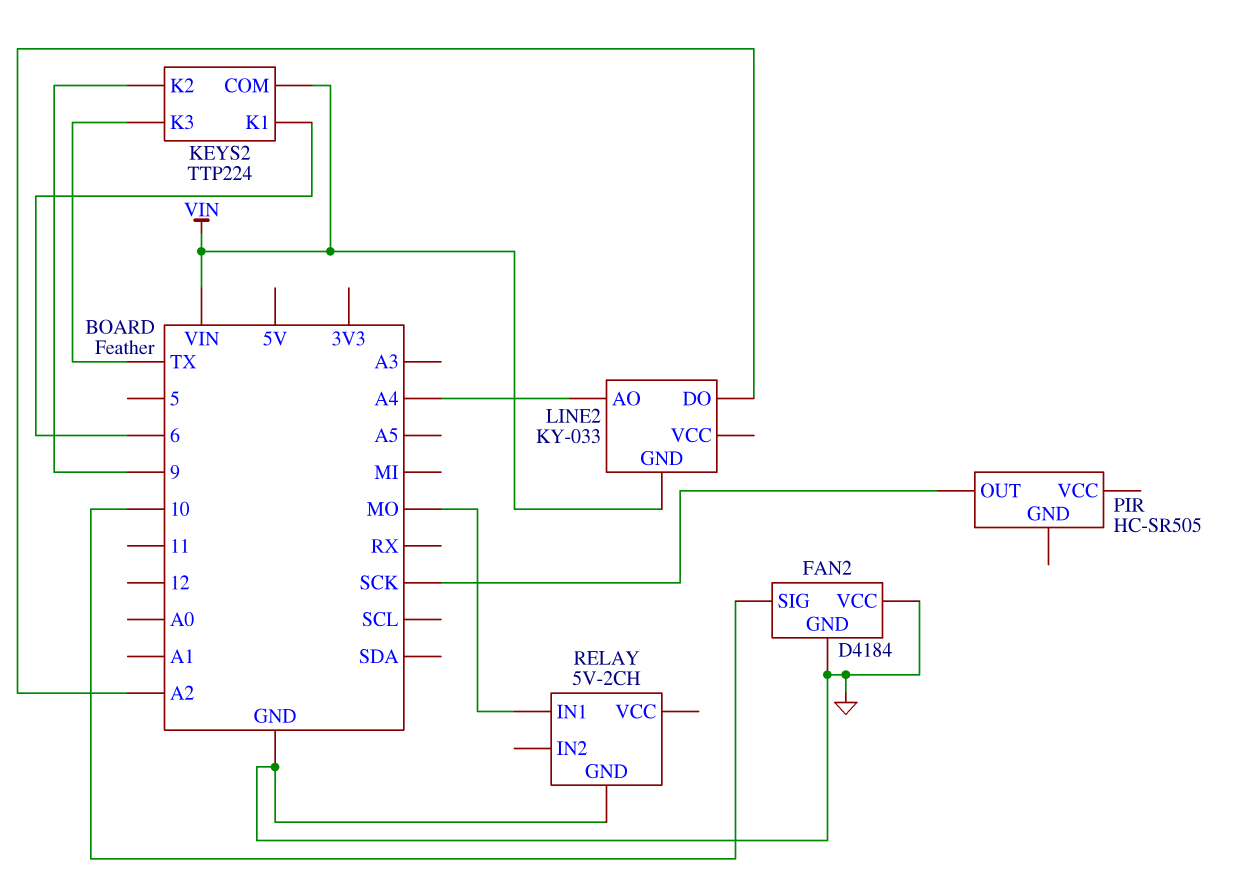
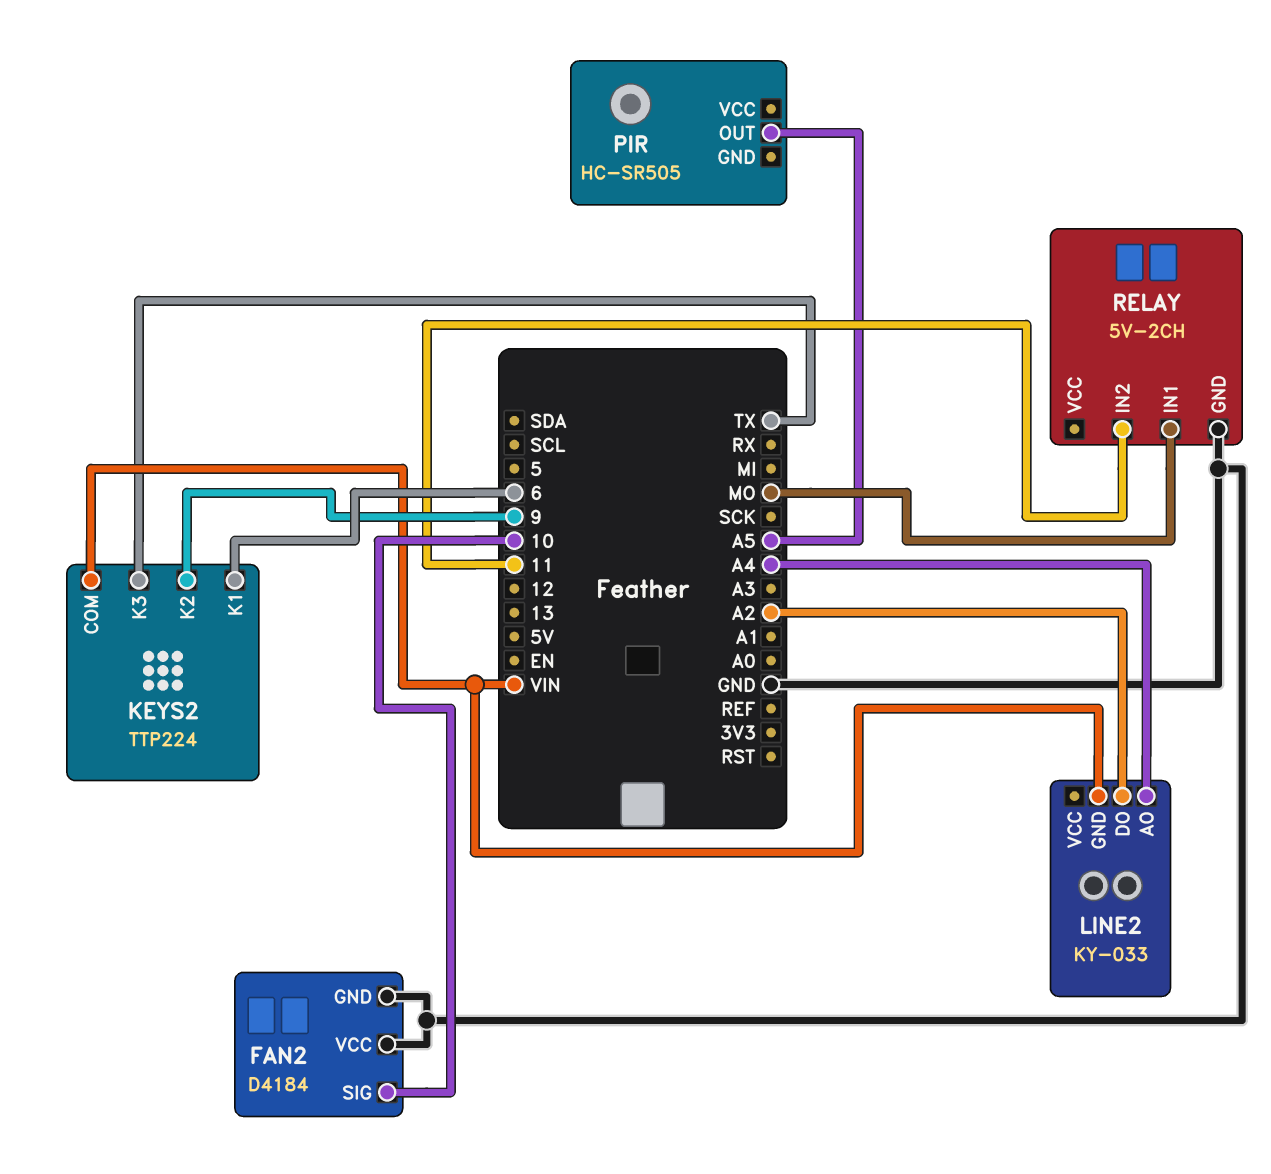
PIR pin OUT: SCK -> A5
RELAY pin IN2: none -> 11

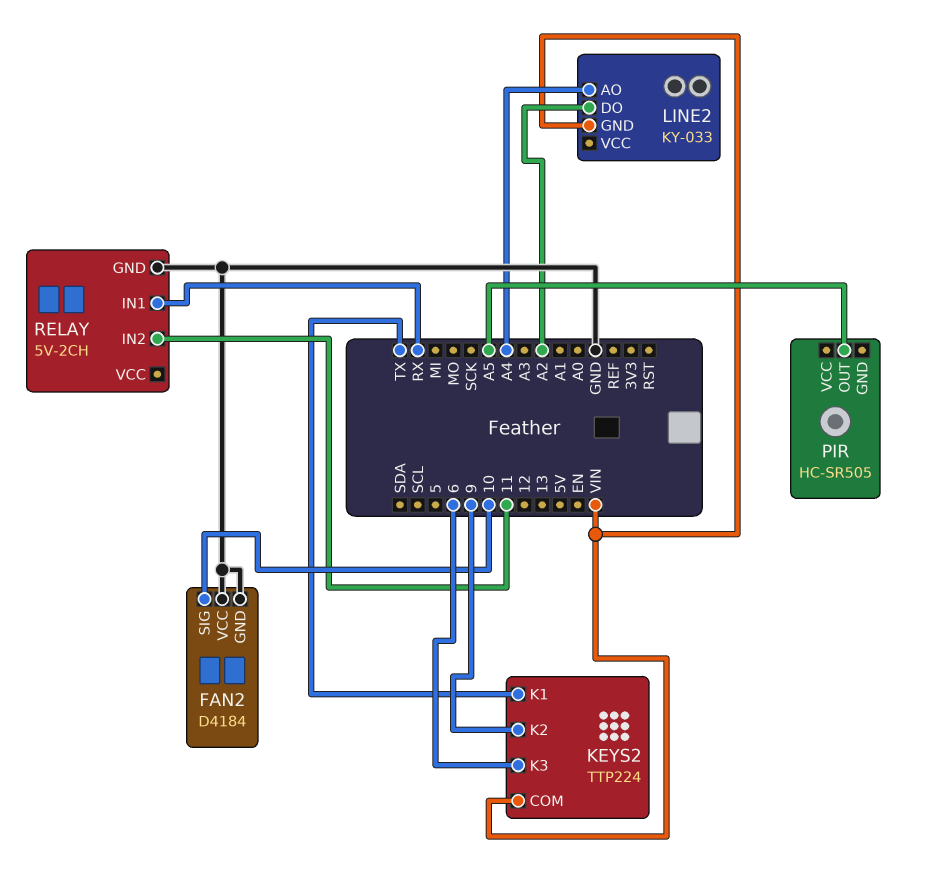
KEYS2 pin K1: 6 -> TX
KEYS2 pin K3: TX -> 6
RELAY pin IN1: MO -> RX

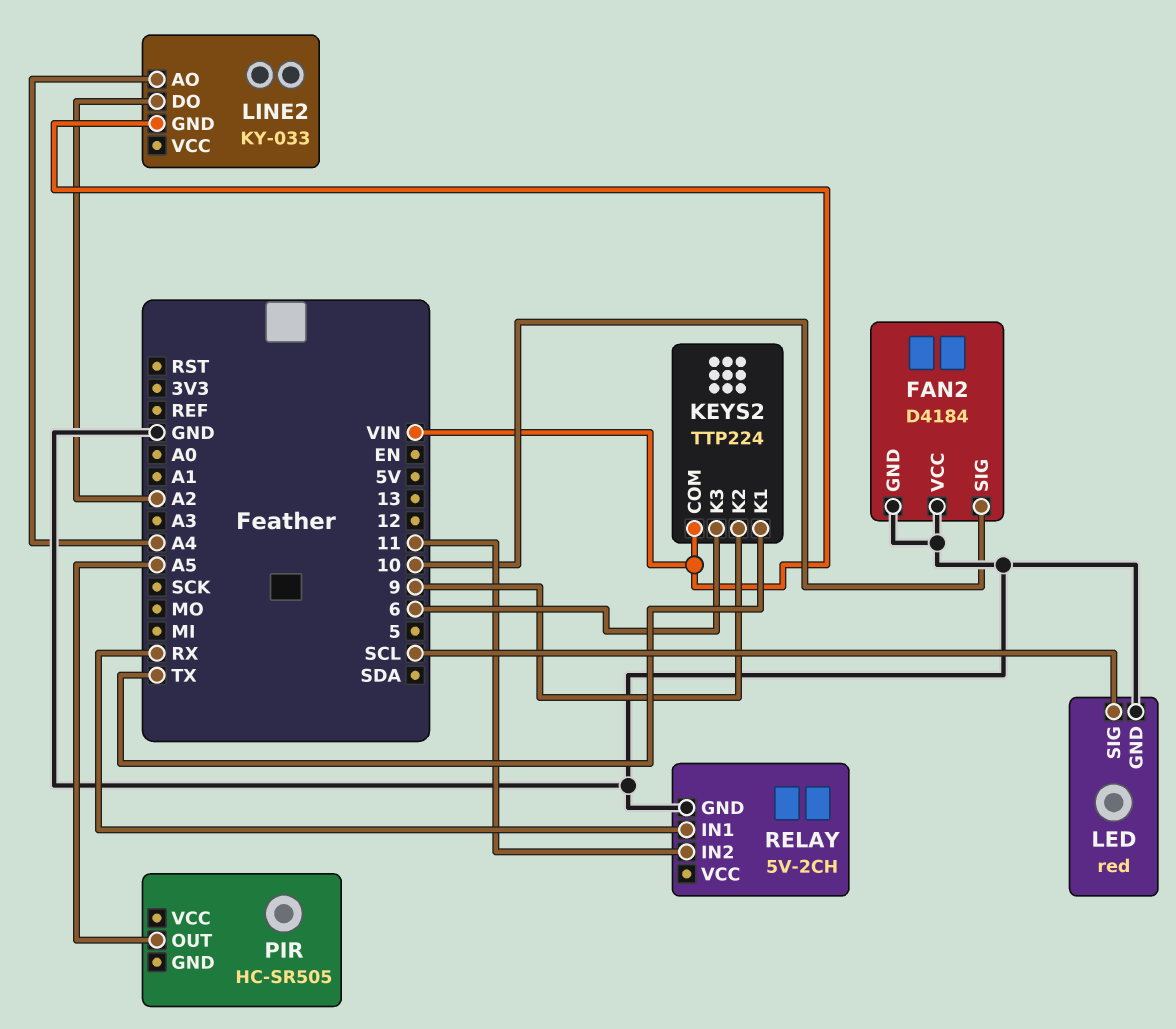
LED: none -> red
LED pin GND: none -> GND
LED pin SIG: none -> SCL

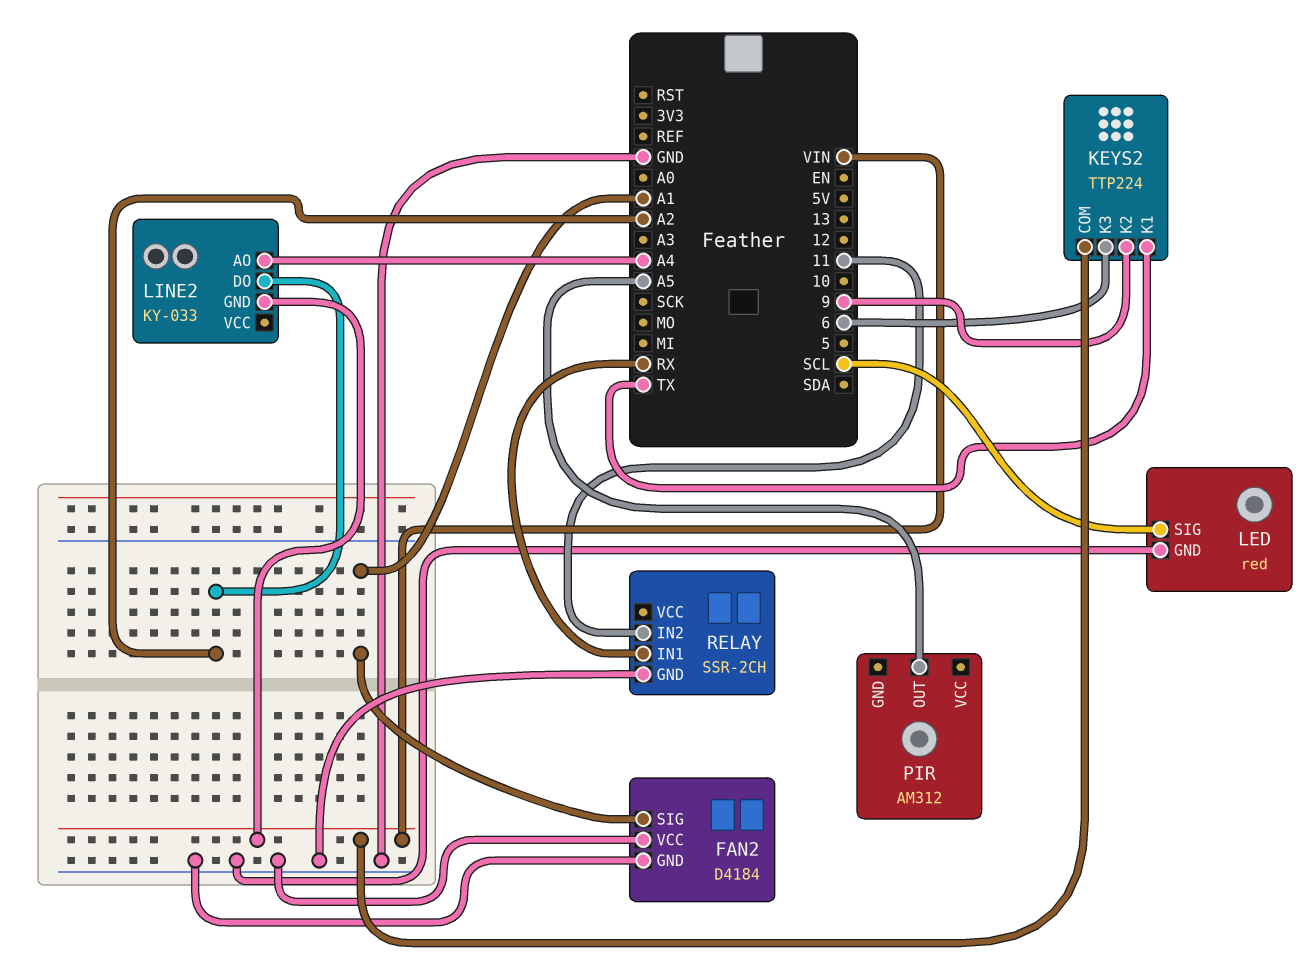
FAN2 pin SIG: 10 -> A1
PIR: HC-SR505 -> AM312
RELAY: 5V-2CH -> SSR-2CH

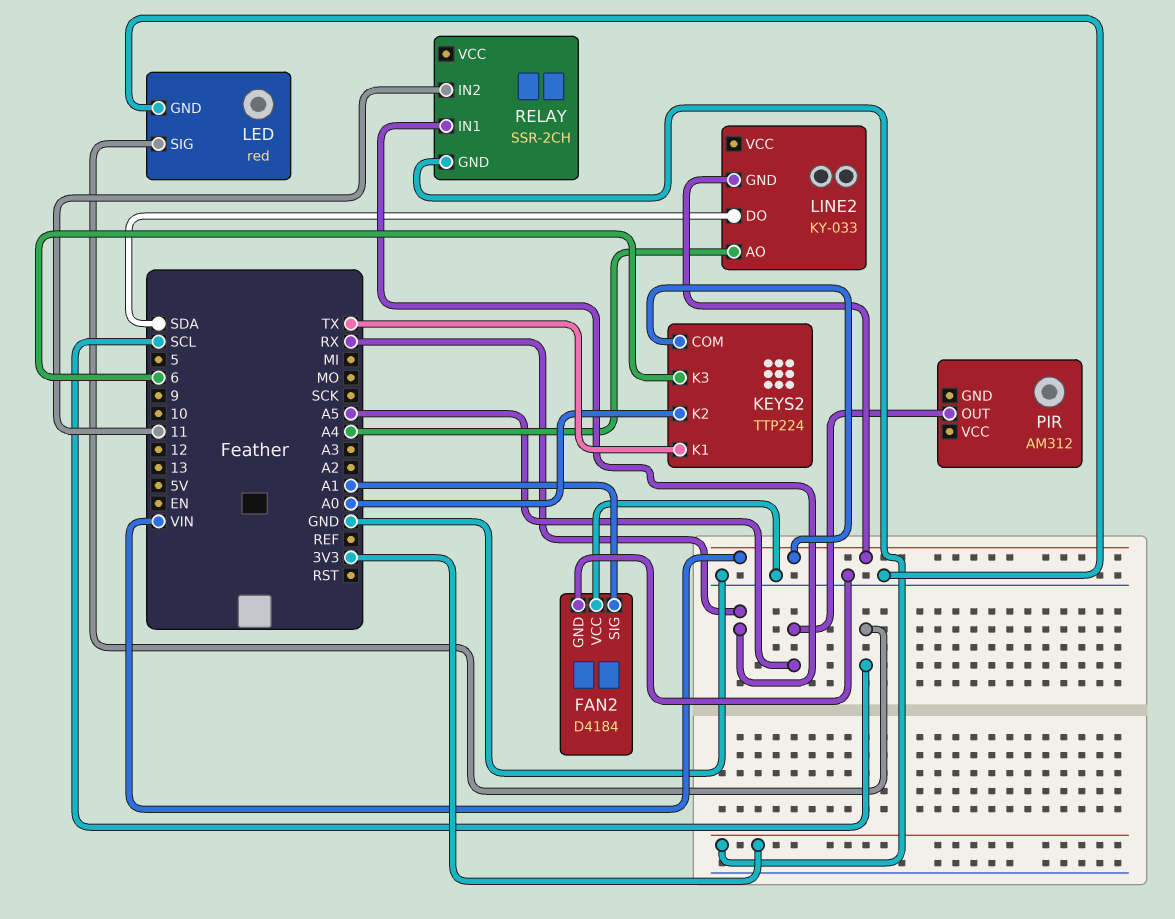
KEYS2 pin K2: 9 -> A0
LINE2 pin DO: A2 -> SDA
RELAY pin GND: GND -> 3V3

